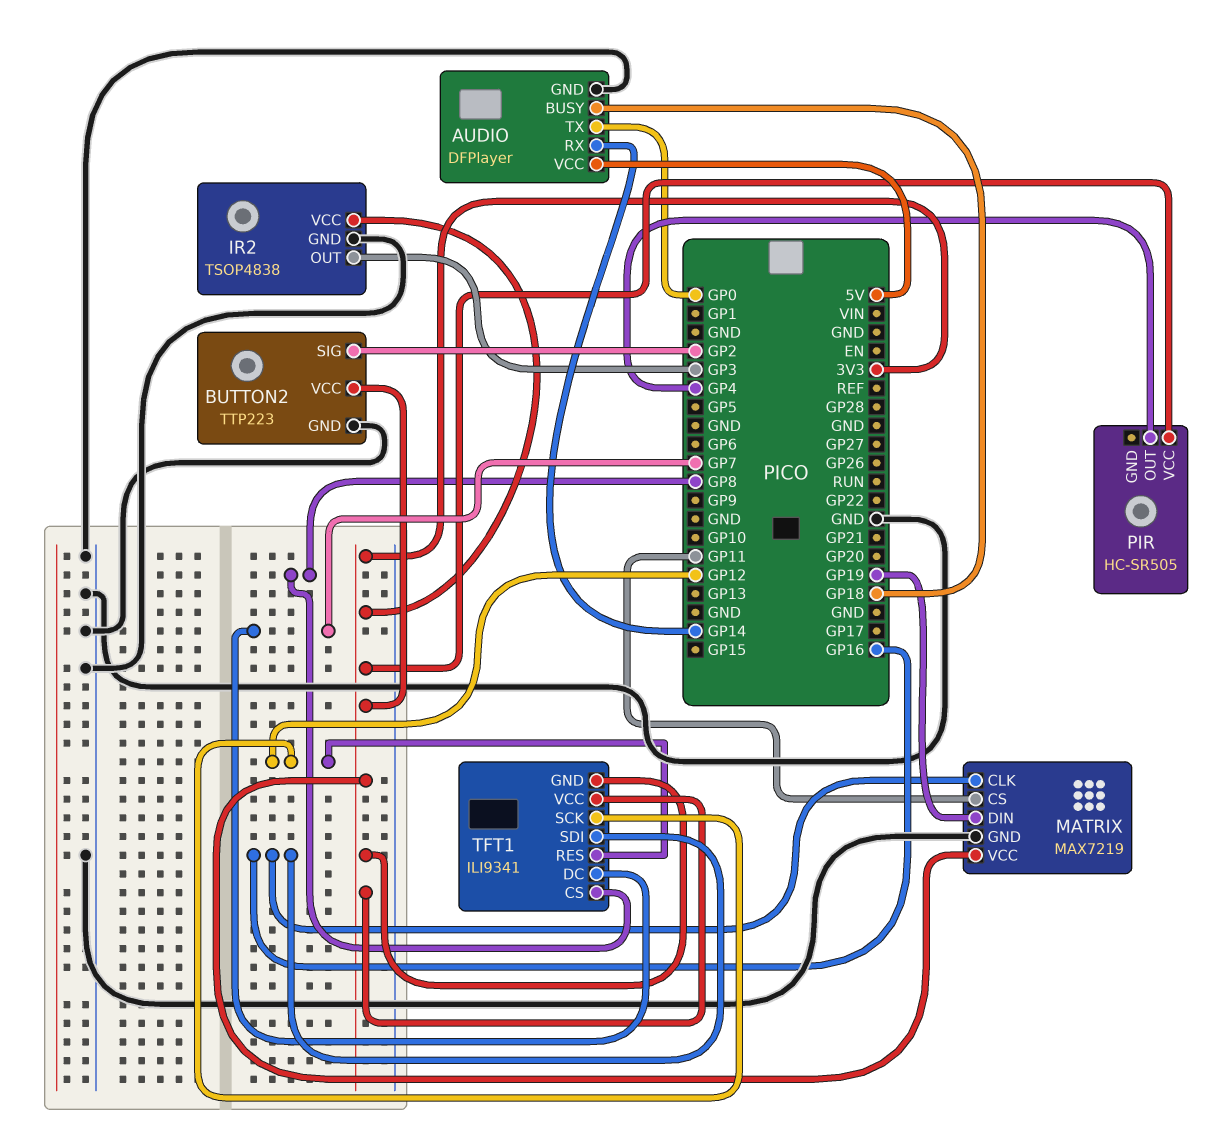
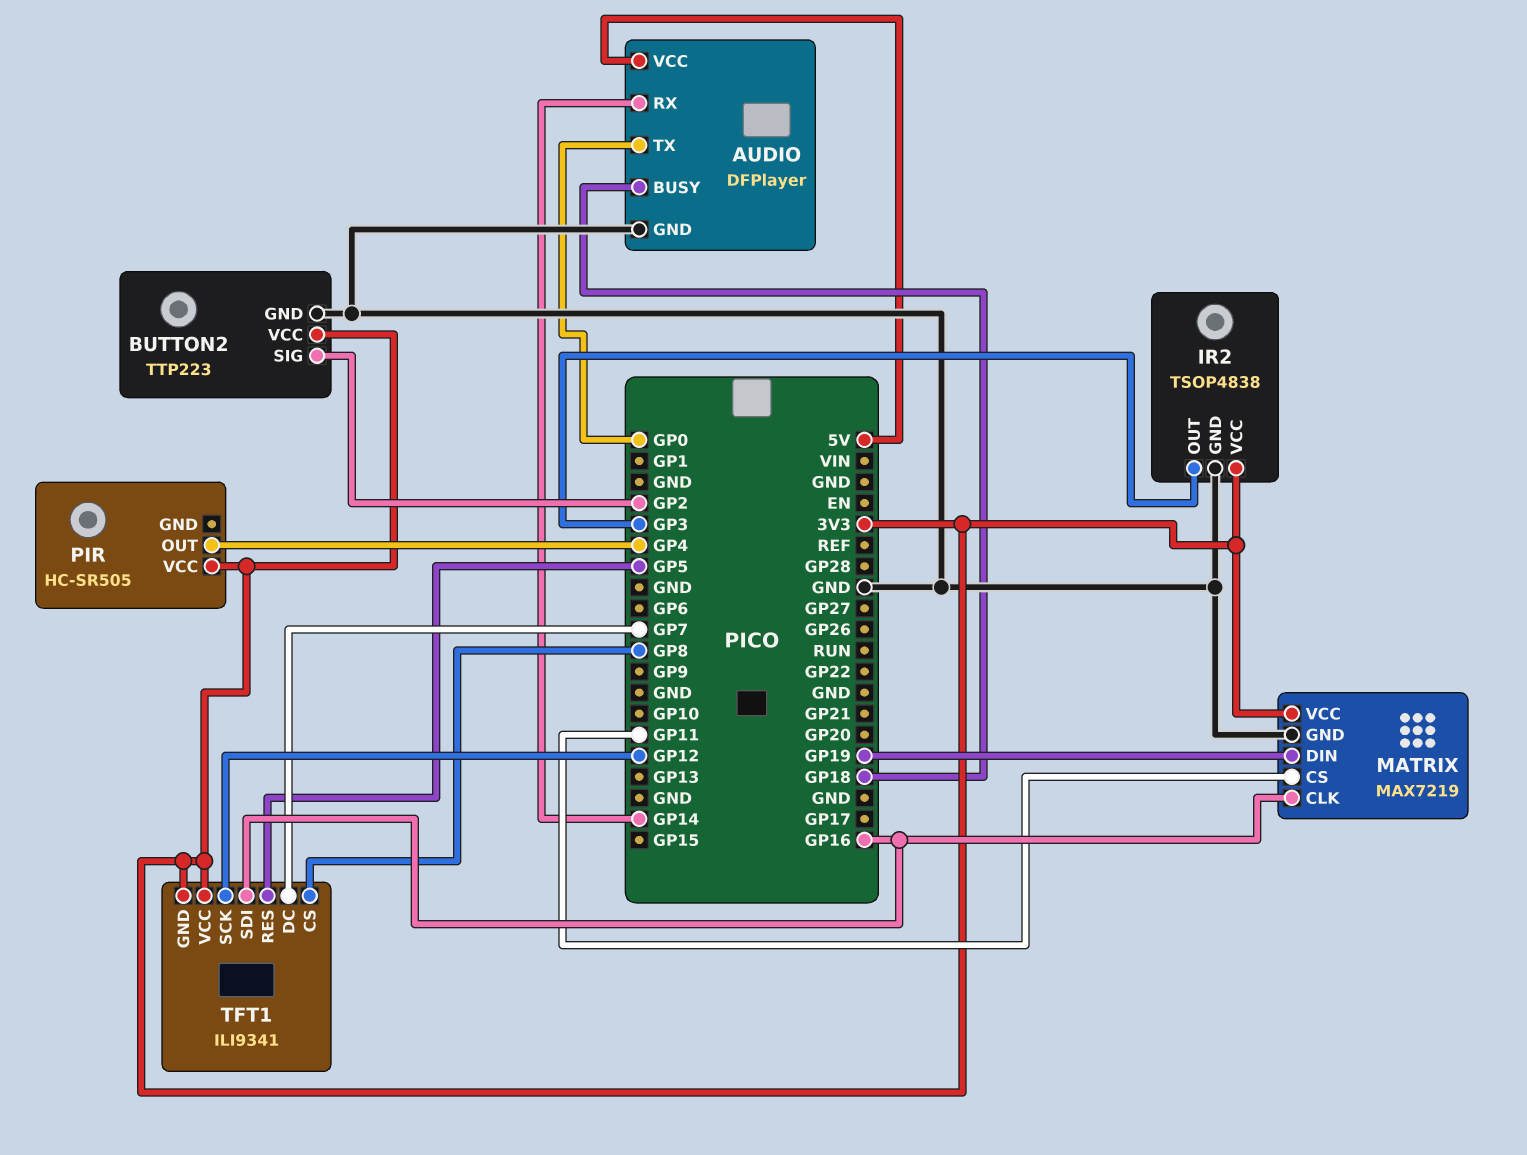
TFT1 pin RES: GP12 -> GP5

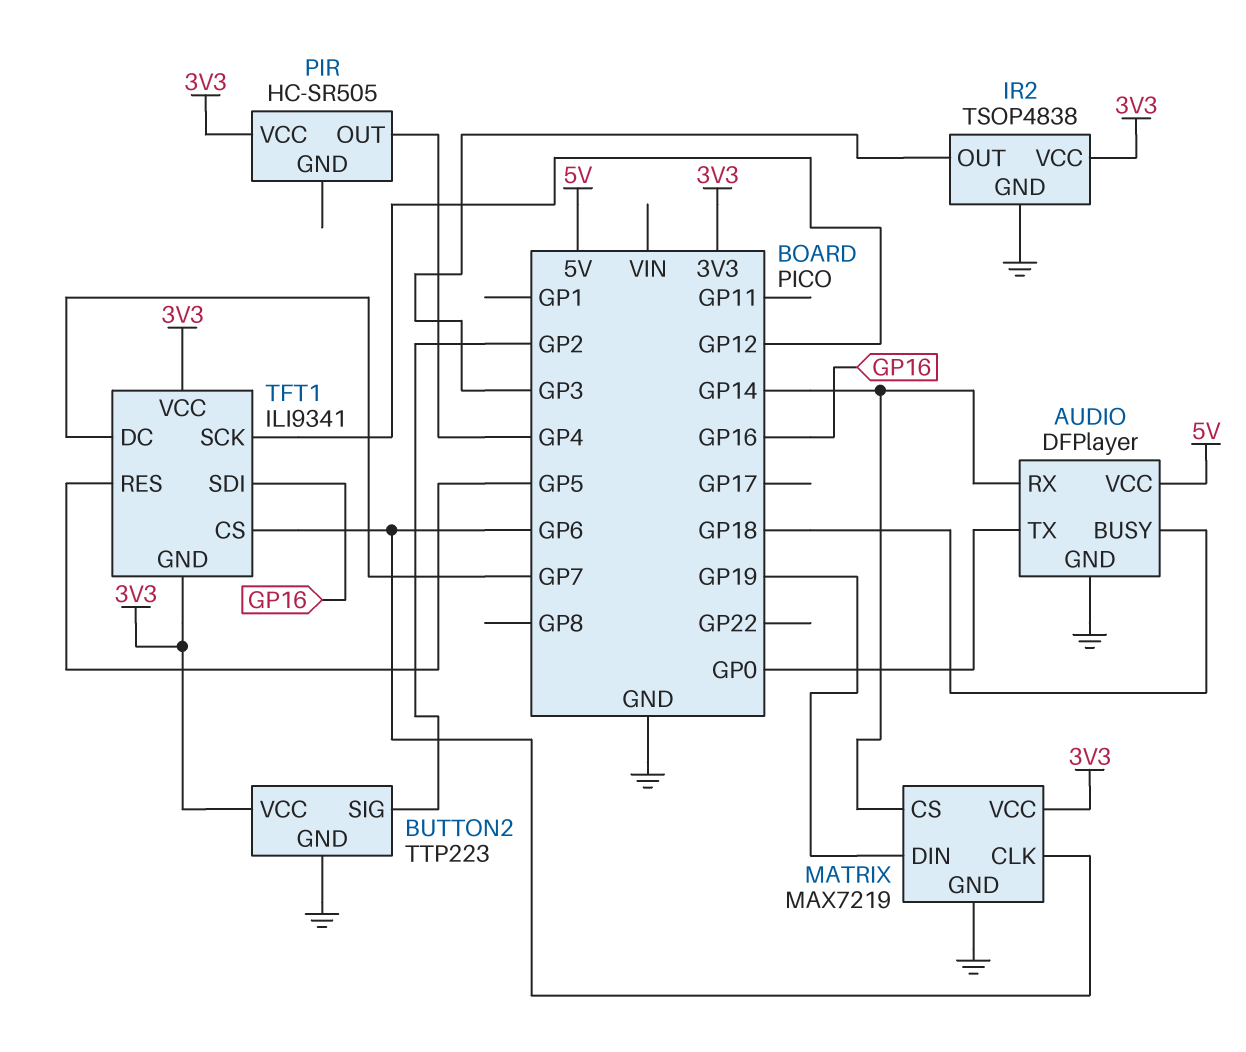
MATRIX pin CLK: GP16 -> GP6
MATRIX pin CS: GP11 -> GP14
TFT1 pin CS: GP8 -> GP6

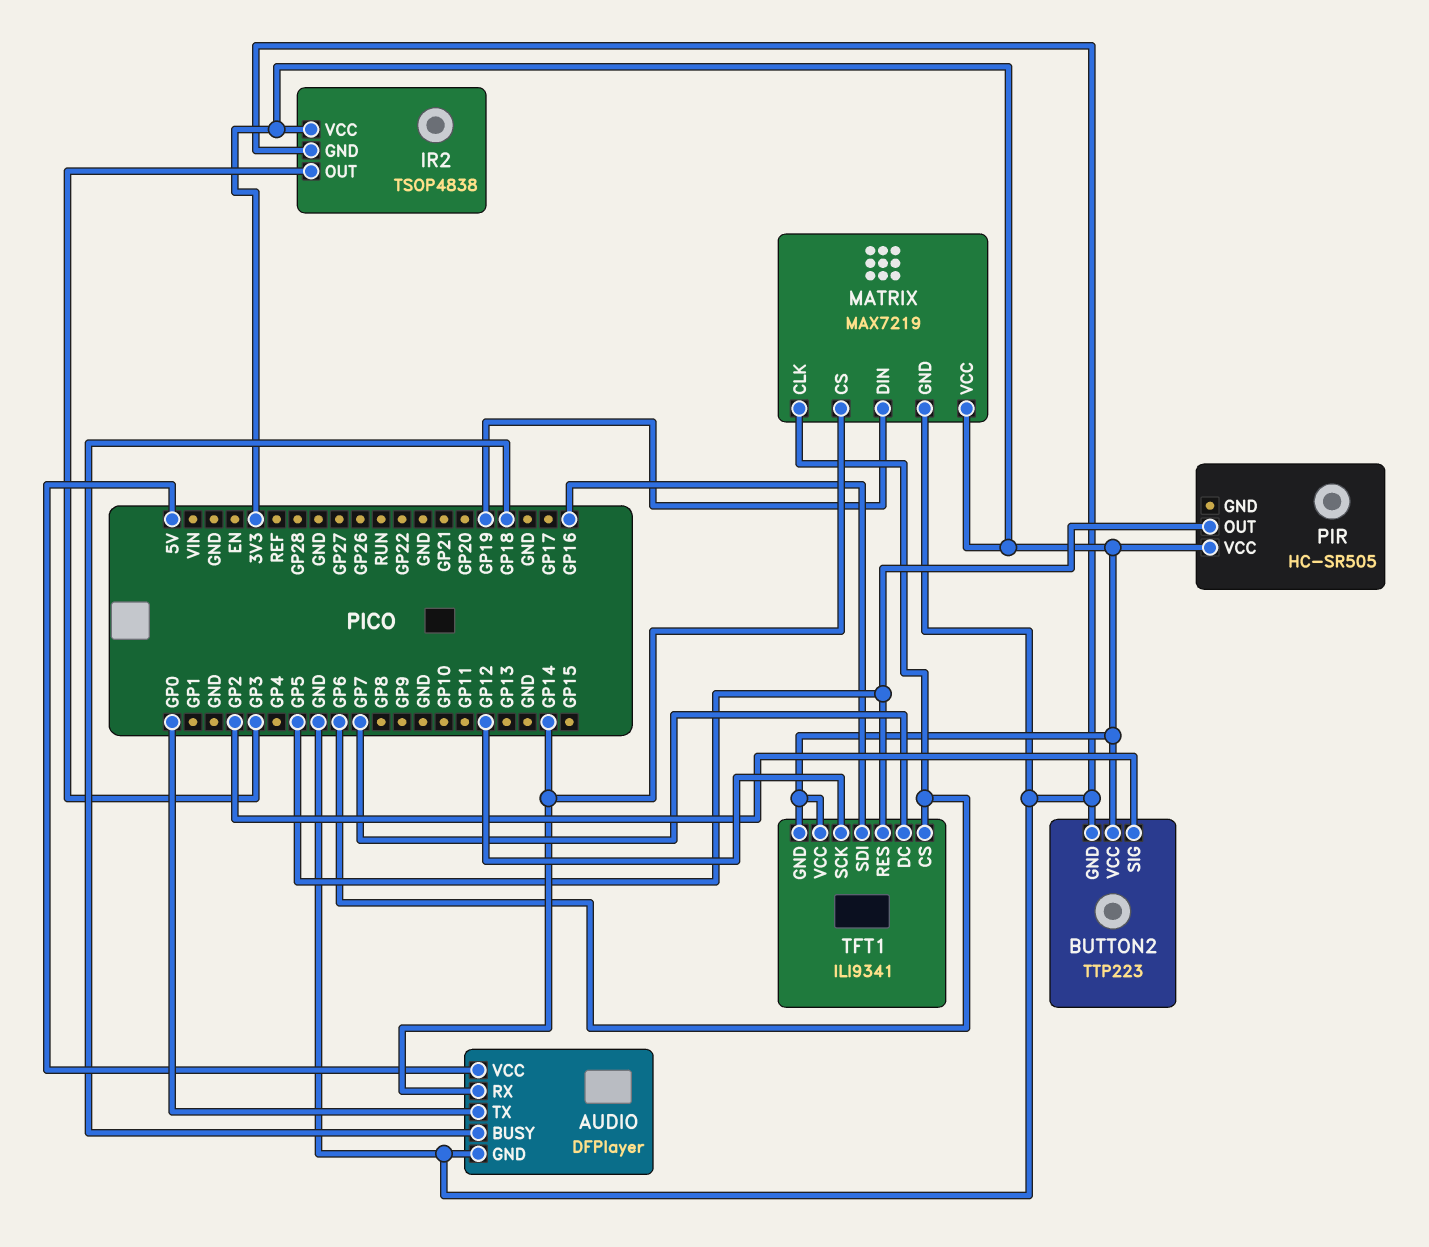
PIR pin OUT: GP4 -> GP5

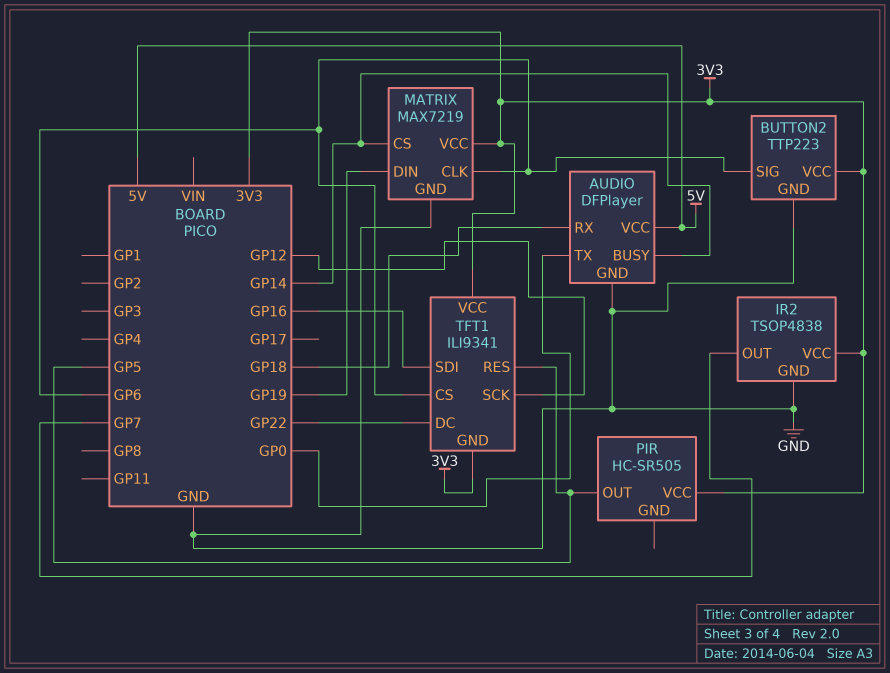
AUDIO pin BUSY: GP18 -> GP14
AUDIO pin RX: GP14 -> GP18
BUTTON2 pin SIG: GP2 -> GP6
IR2 pin OUT: GP3 -> GP7
TFT1 pin DC: GP7 -> GP22

